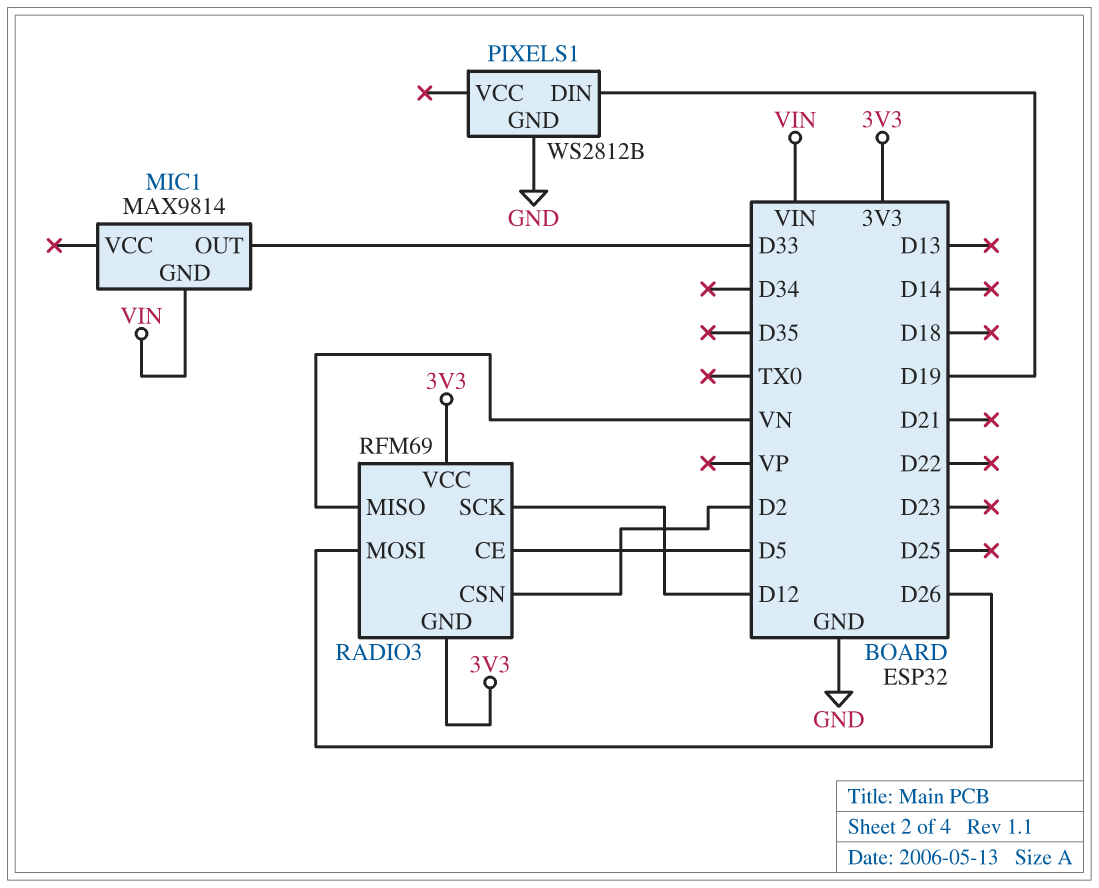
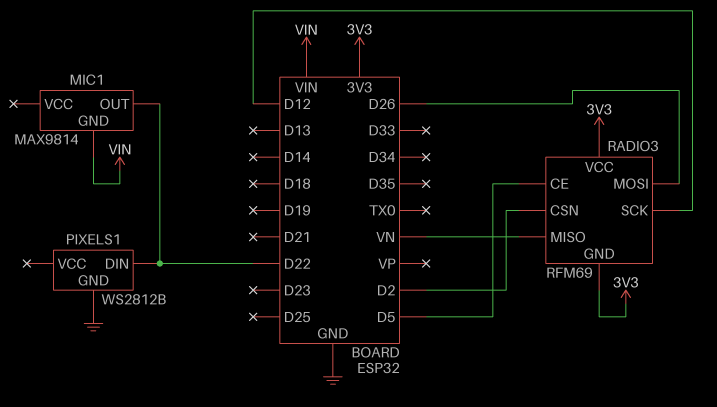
MIC1 pin OUT: D33 -> D22
PIXELS1 pin DIN: D19 -> D22

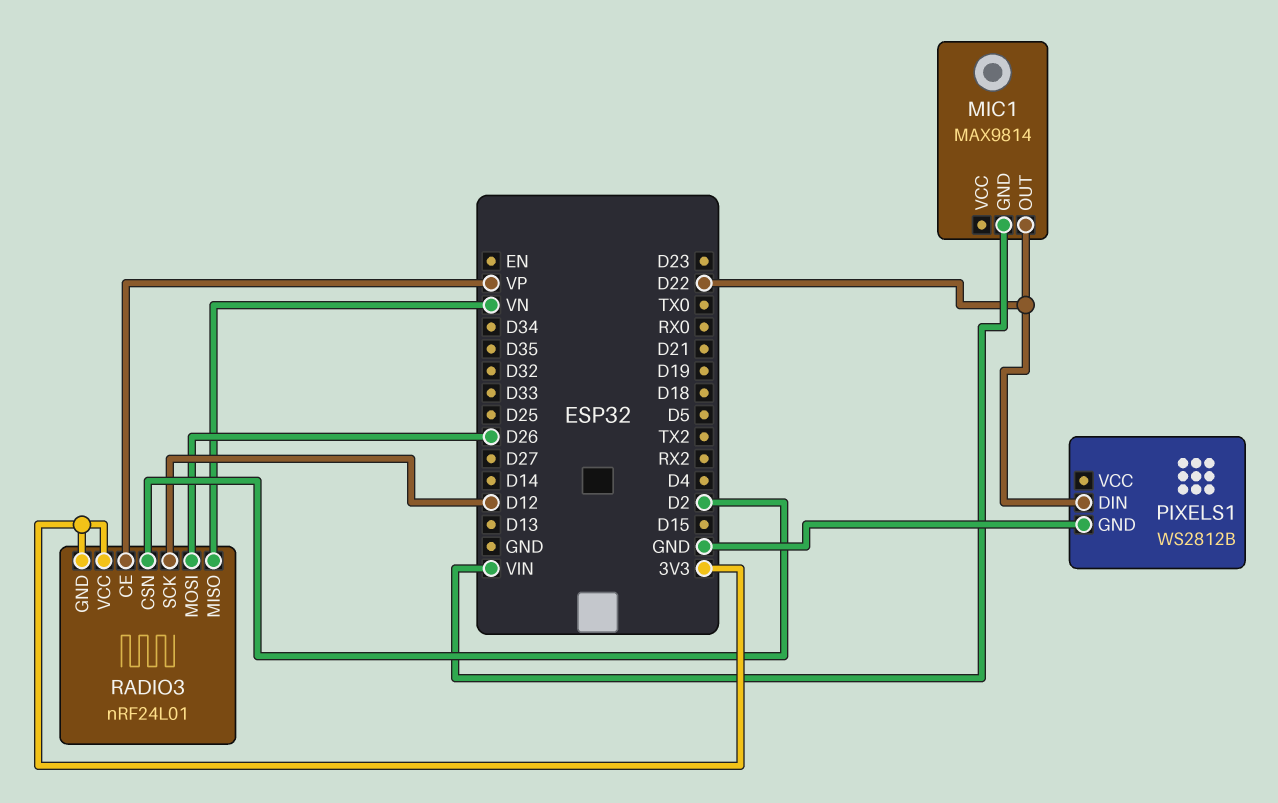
RADIO3: RFM69 -> nRF24L01
RADIO3 pin CE: D5 -> VP

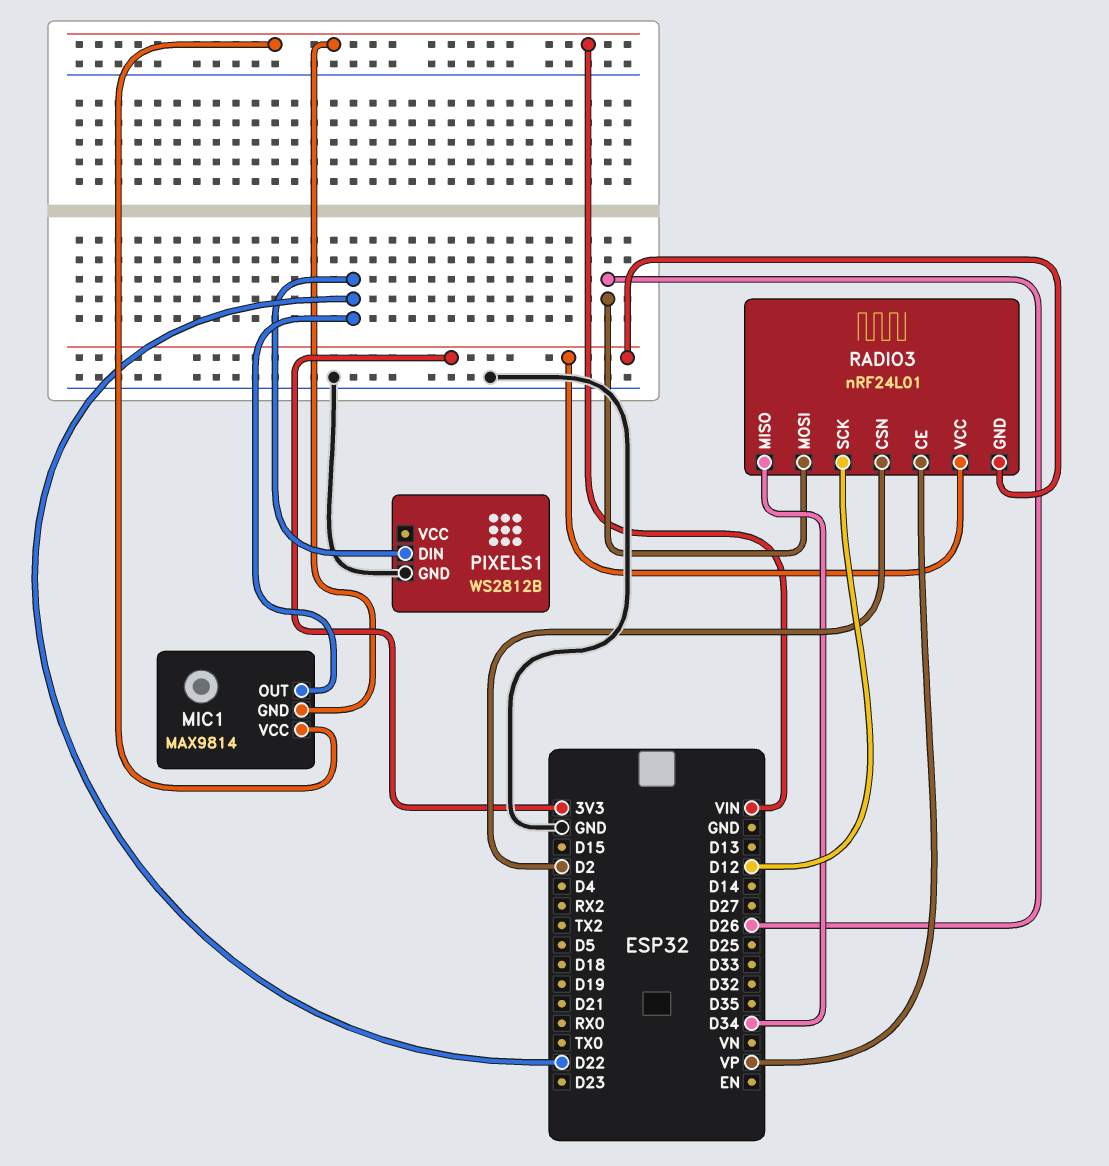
MIC1 pin VCC: none -> VIN
RADIO3 pin MISO: VN -> D34

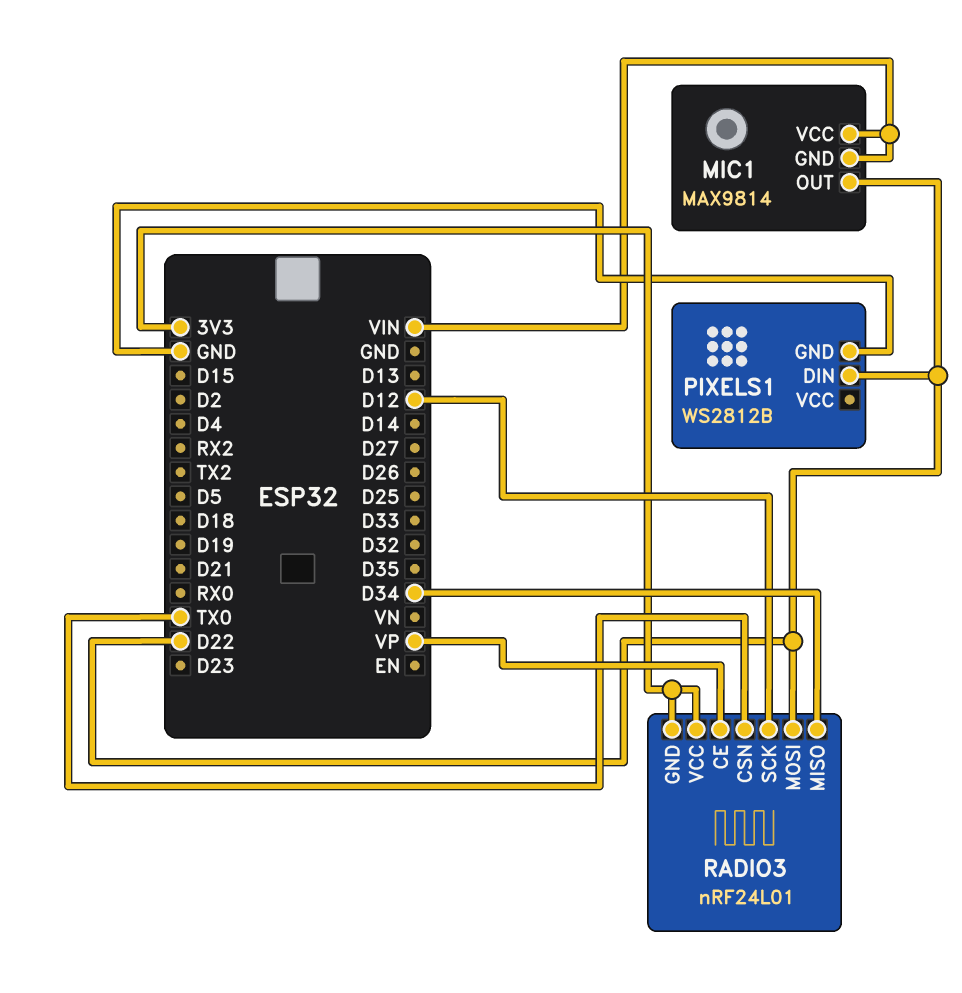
RADIO3 pin CSN: D2 -> TX0
RADIO3 pin MOSI: D26 -> D22

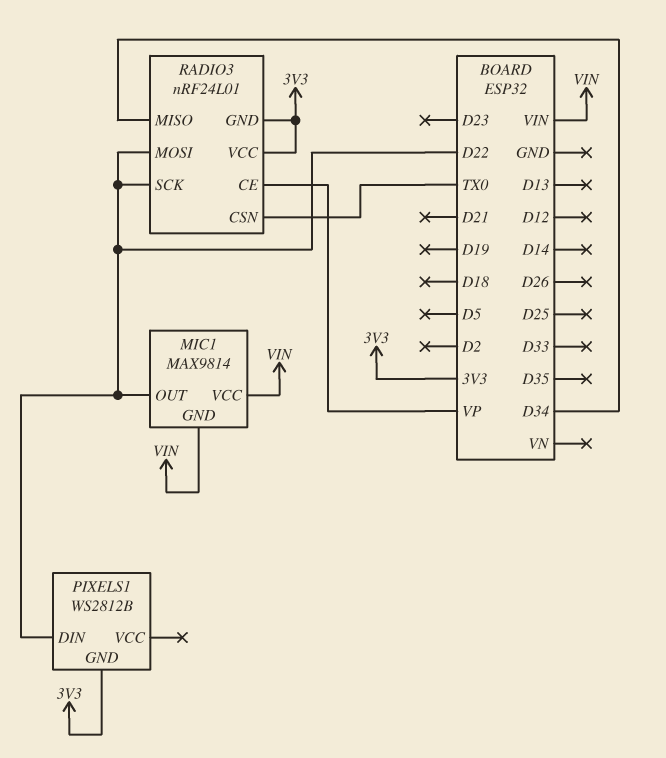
PIXELS1 pin GND: GND -> 3V3
RADIO3 pin SCK: D12 -> D22

